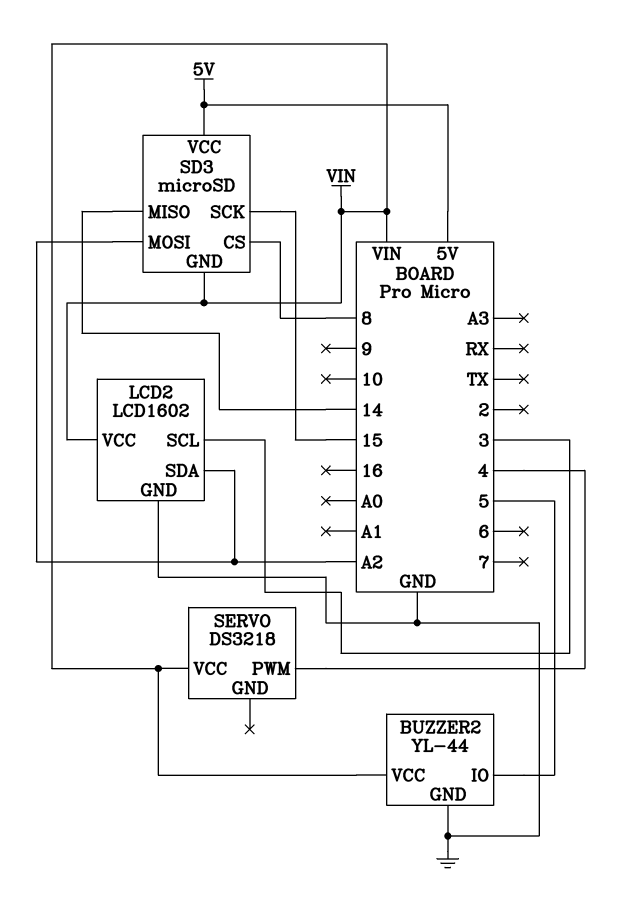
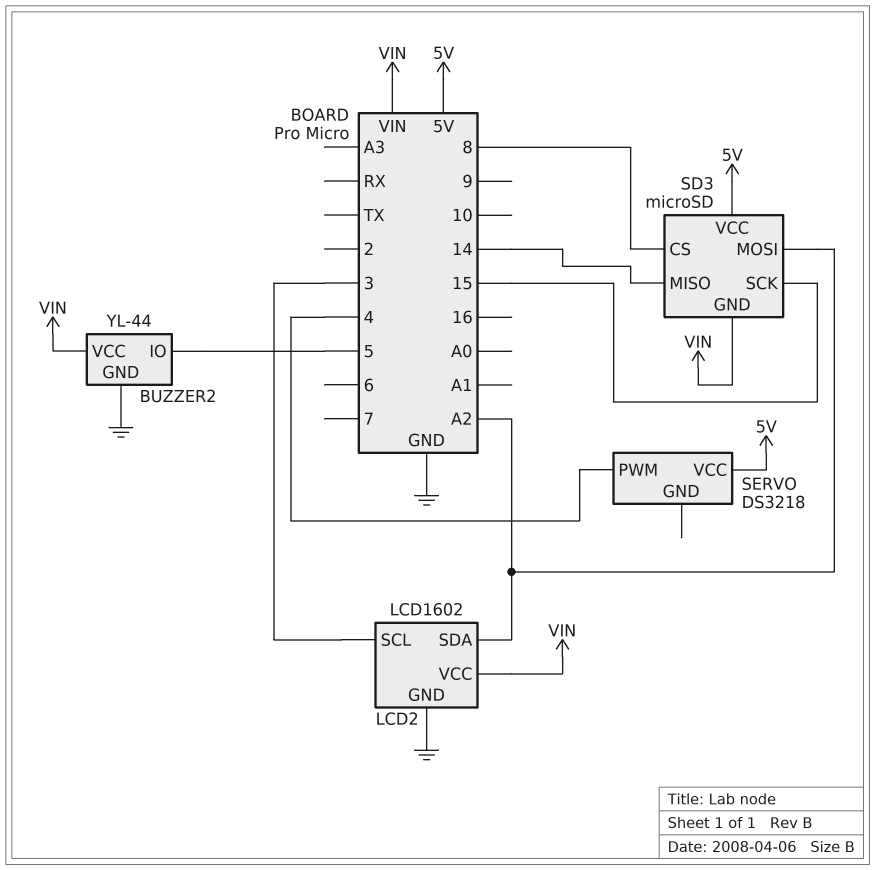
SERVO pin VCC: VIN -> 5V

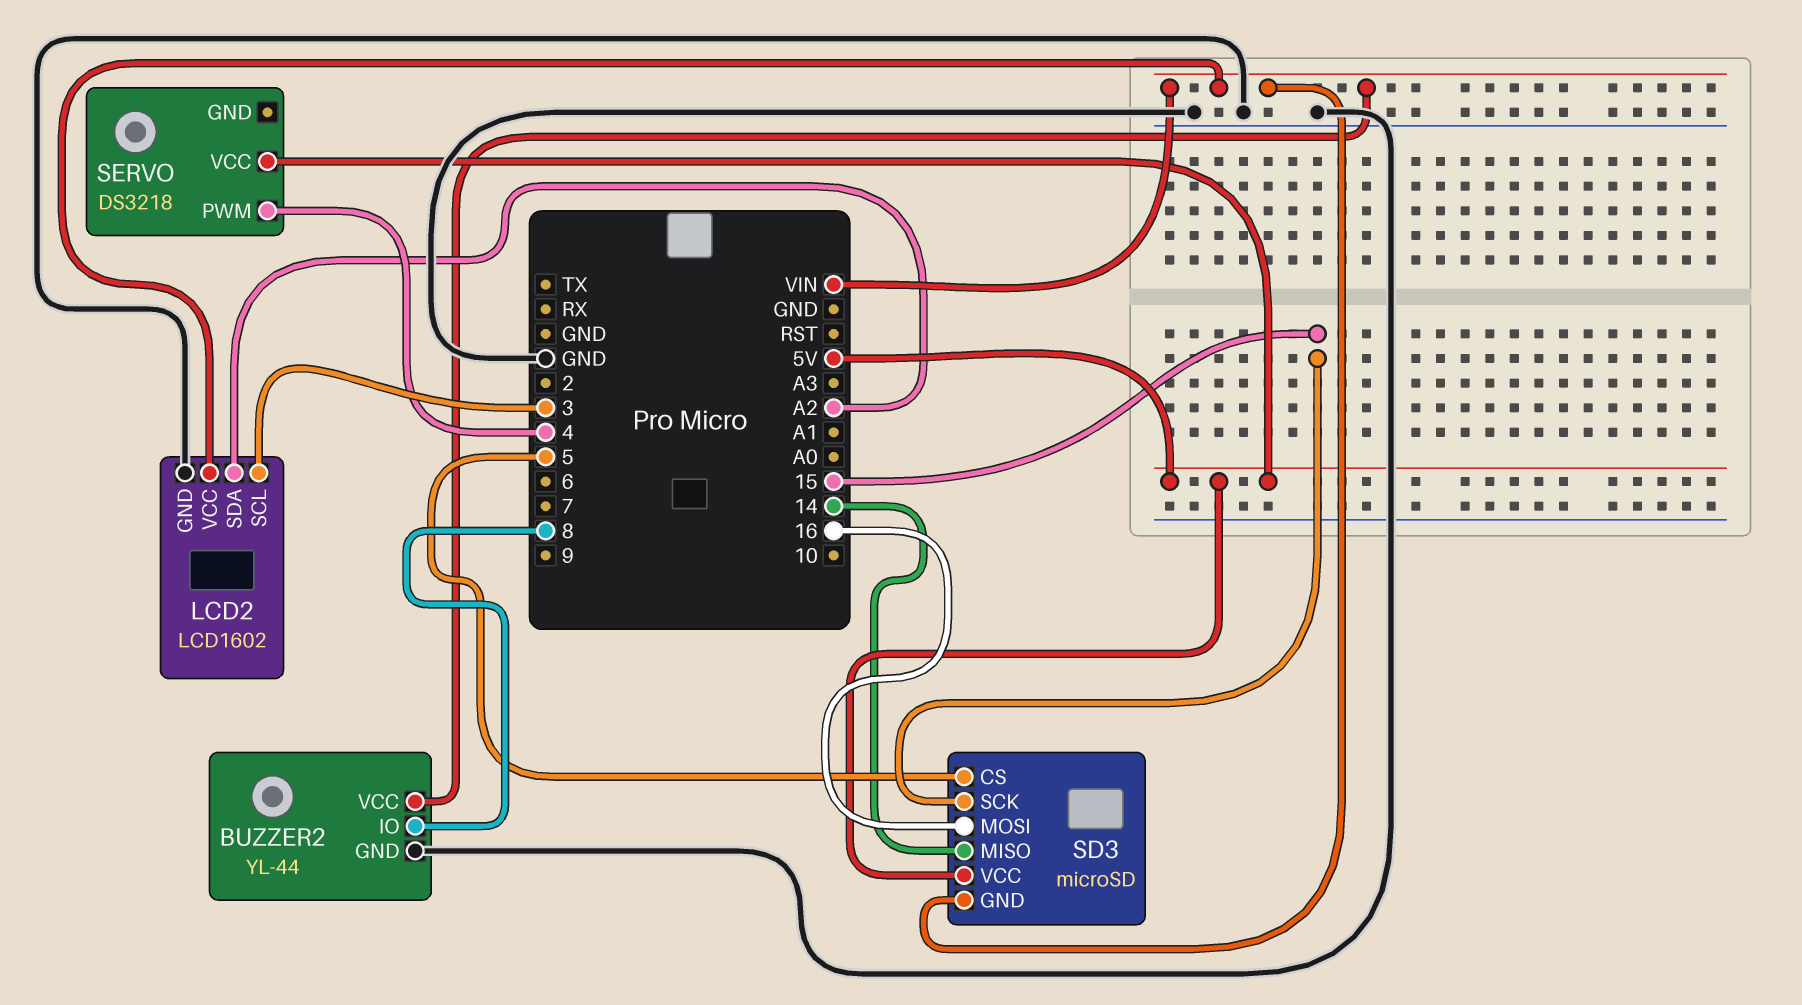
BUZZER2 pin IO: 5 -> 8
SD3 pin CS: 8 -> 5
SD3 pin MOSI: A2 -> 16

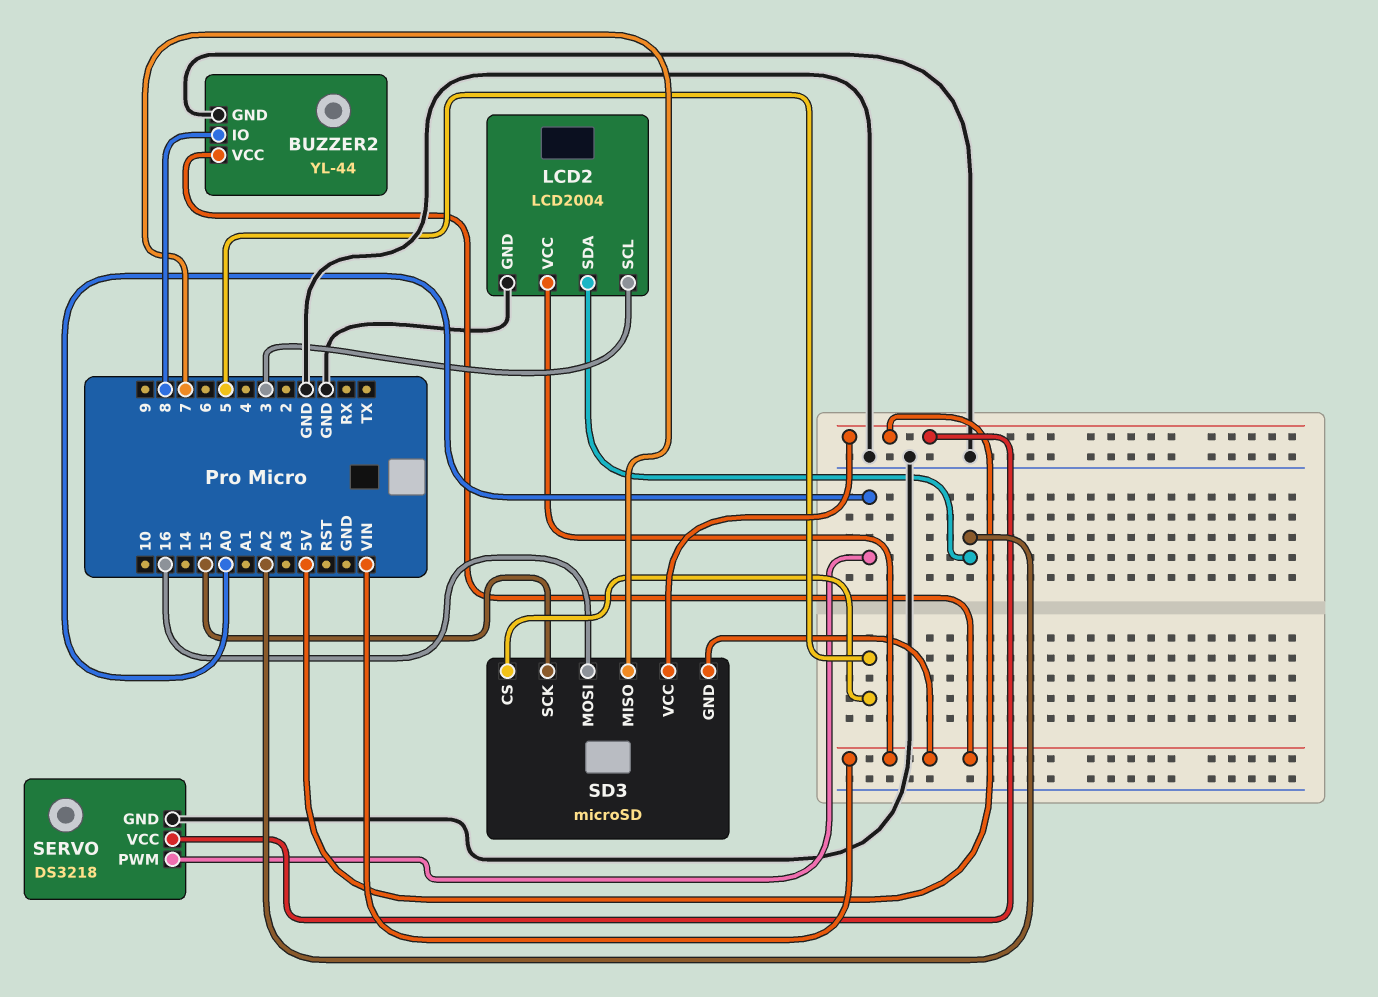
LCD2: LCD1602 -> LCD2004
SD3 pin MISO: 14 -> 7
SERVO pin GND: none -> GND
SERVO pin PWM: 4 -> A0

